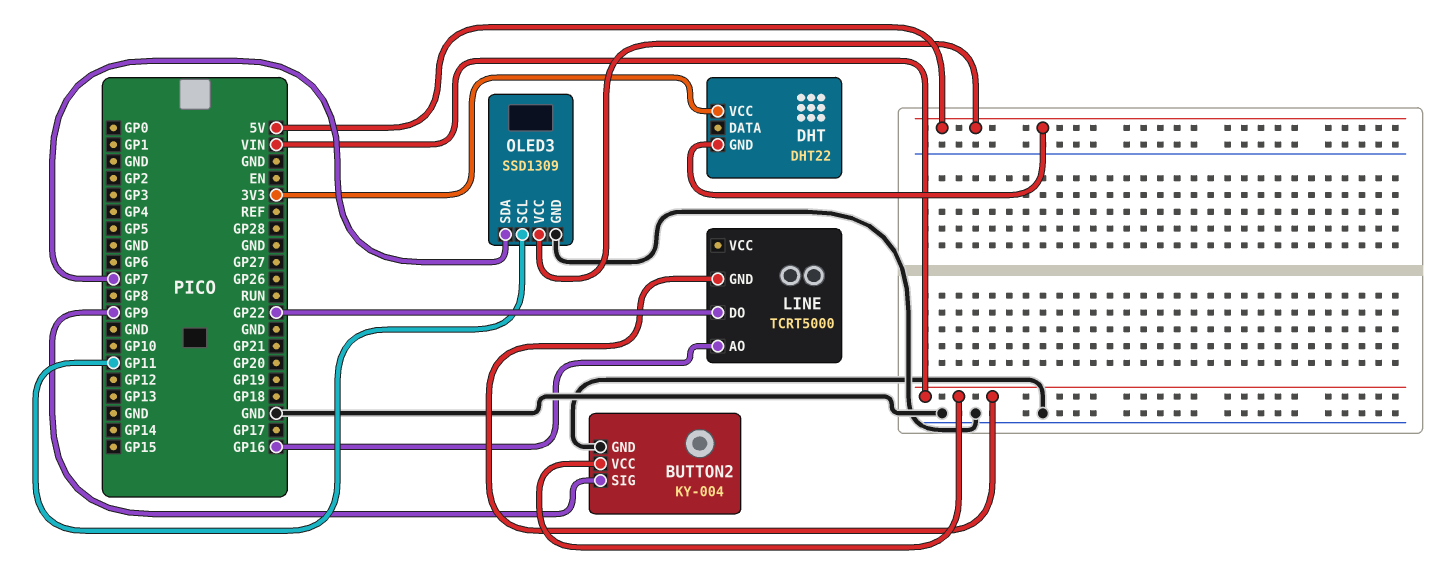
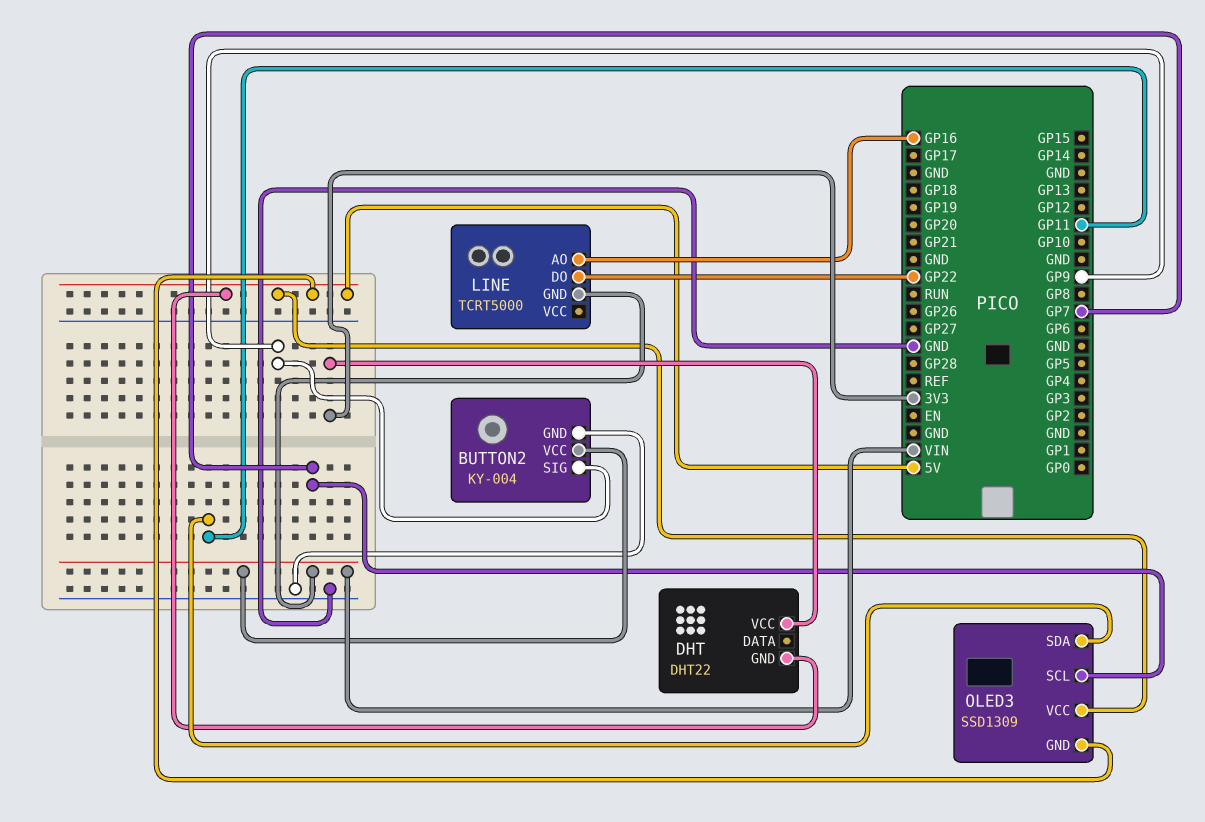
OLED3 pin GND: GND -> 5V
OLED3 pin SCL: GP11 -> GP7
OLED3 pin SDA: GP7 -> GP11

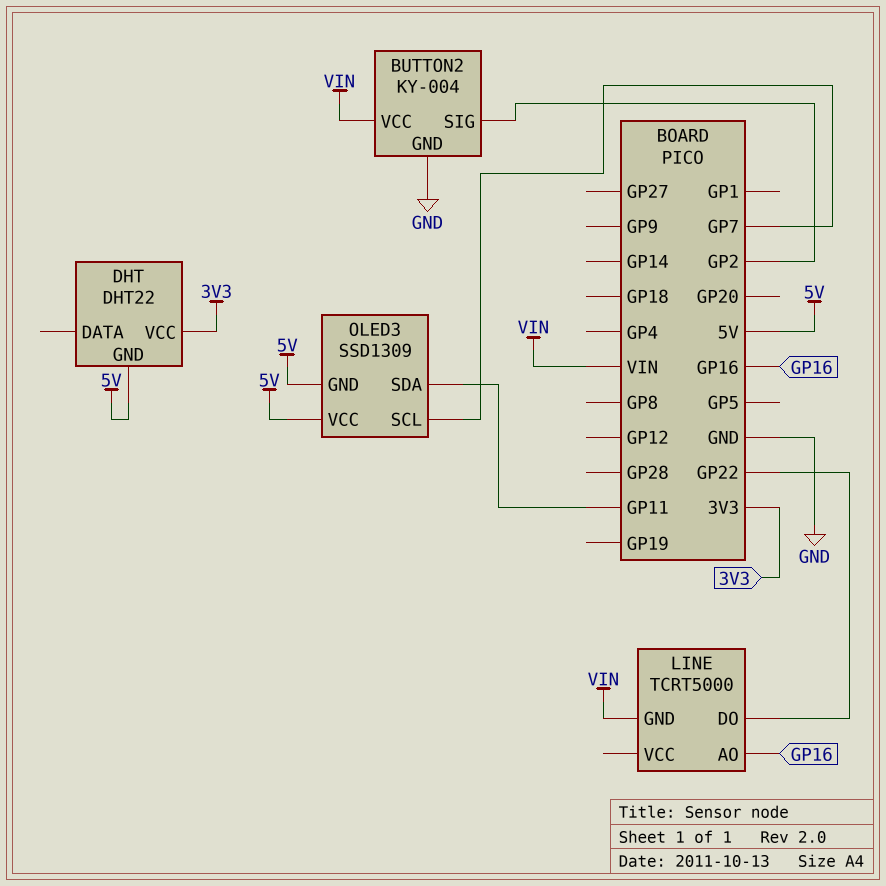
BUTTON2 pin SIG: GP9 -> GP2

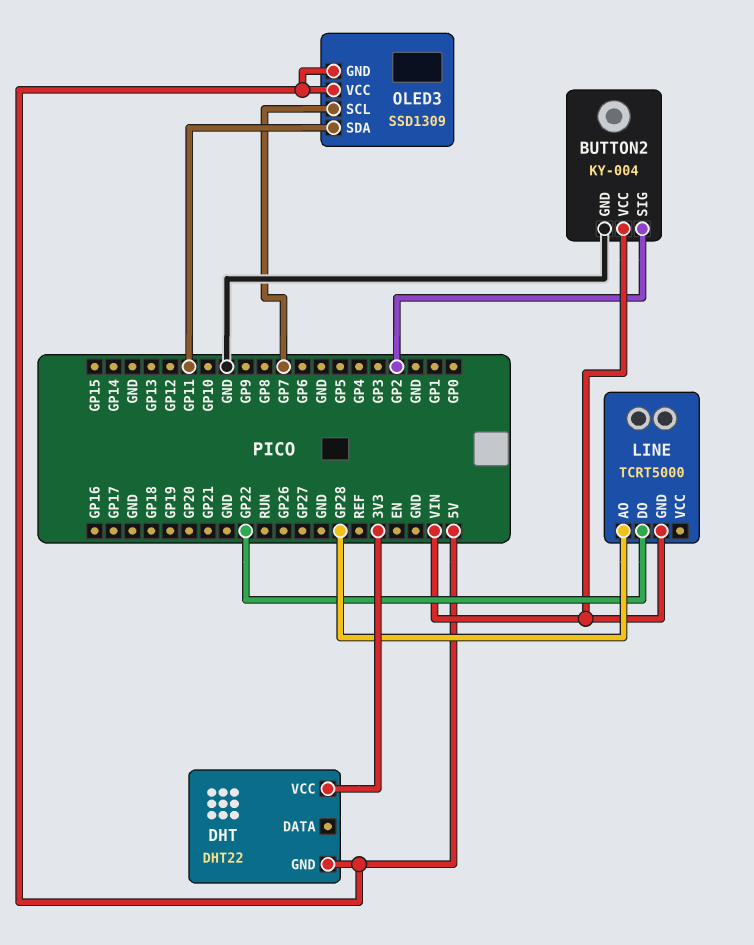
LINE pin AO: GP16 -> GP28

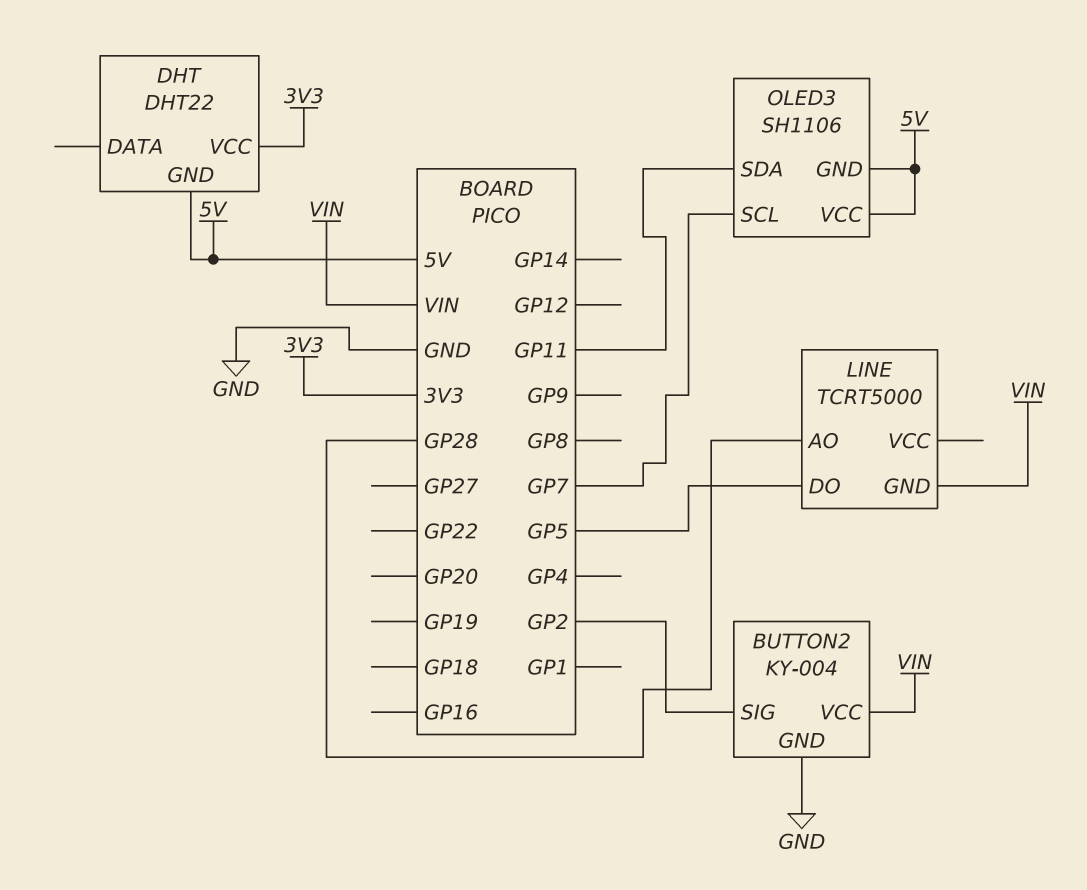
LINE pin DO: GP22 -> GP5
OLED3: SSD1309 -> SH1106

